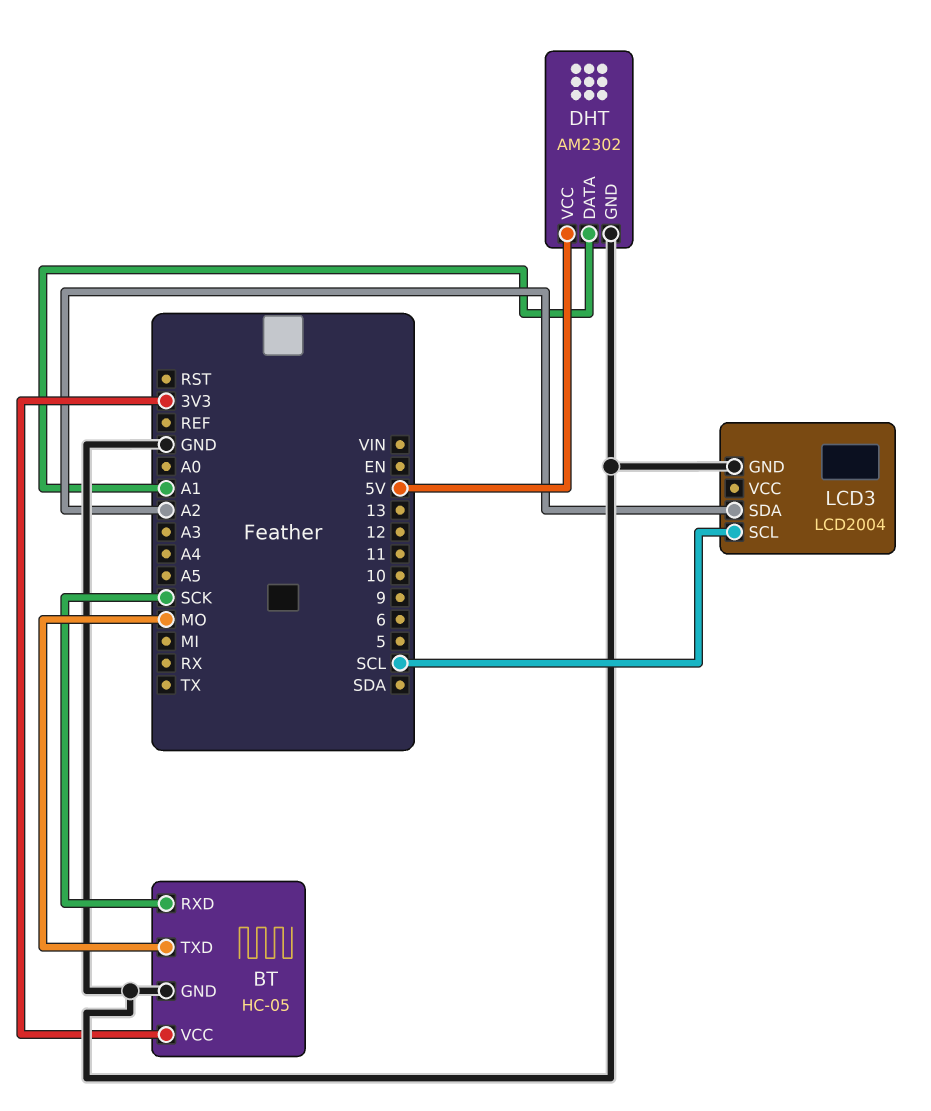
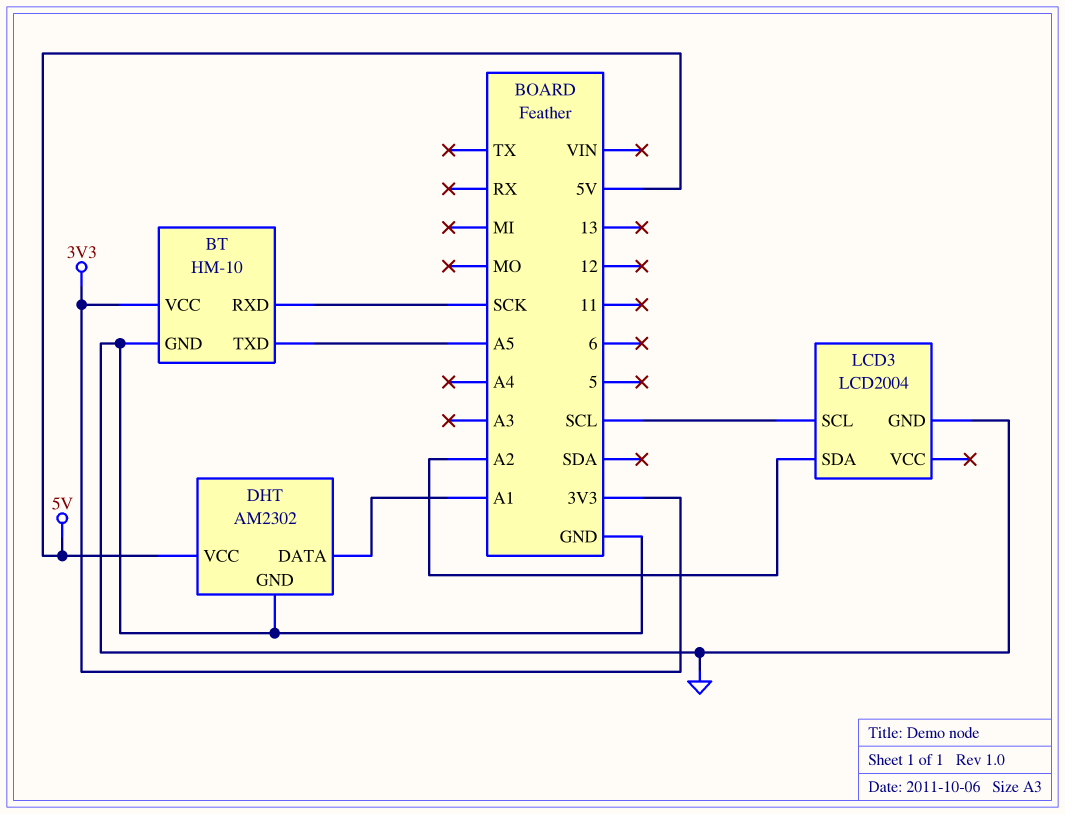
BT: HC-05 -> HM-10
BT pin TXD: MO -> A5

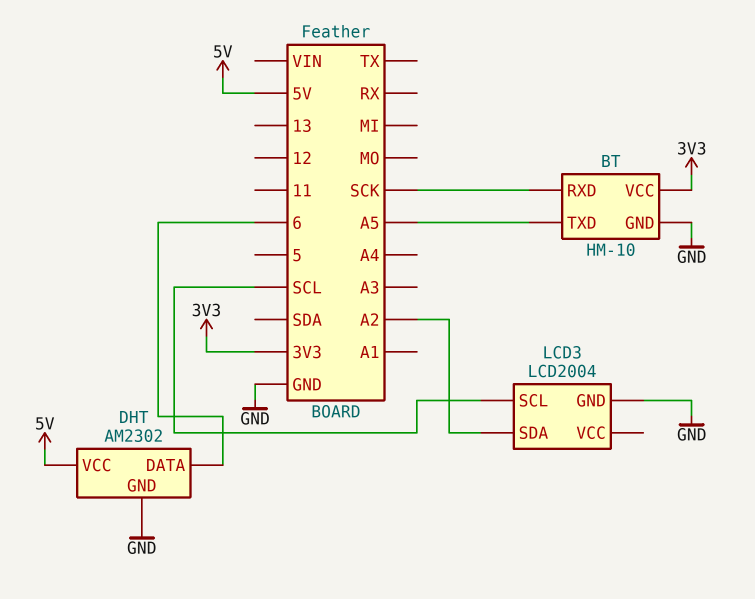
DHT pin DATA: A1 -> 6

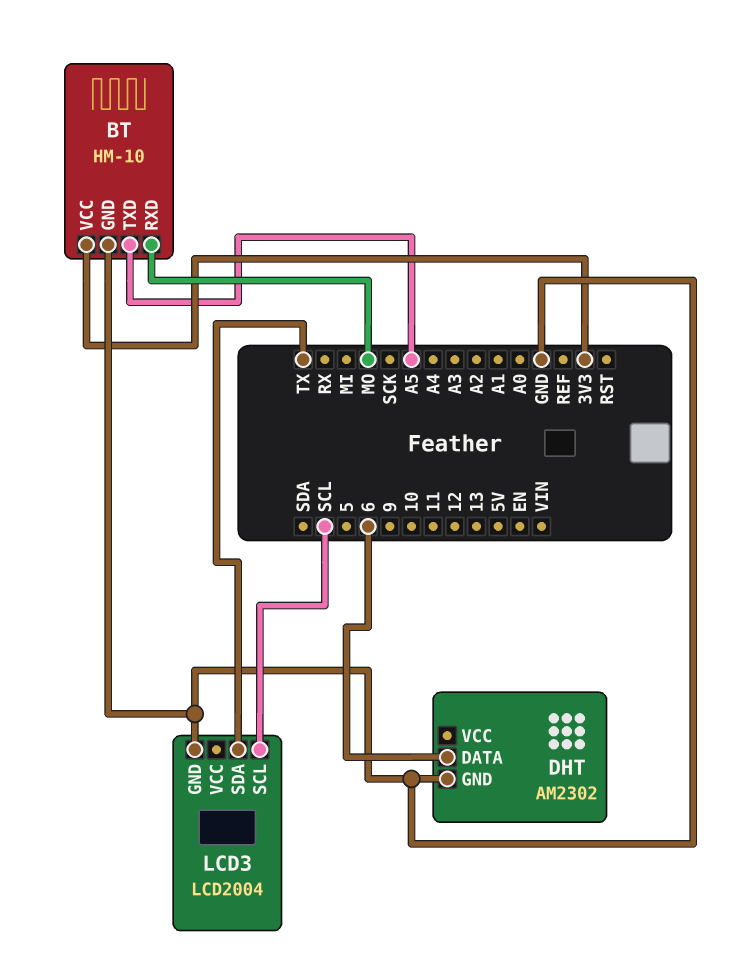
BT pin RXD: SCK -> MO
DHT pin VCC: 5V -> none
LCD3 pin SDA: A2 -> TX

